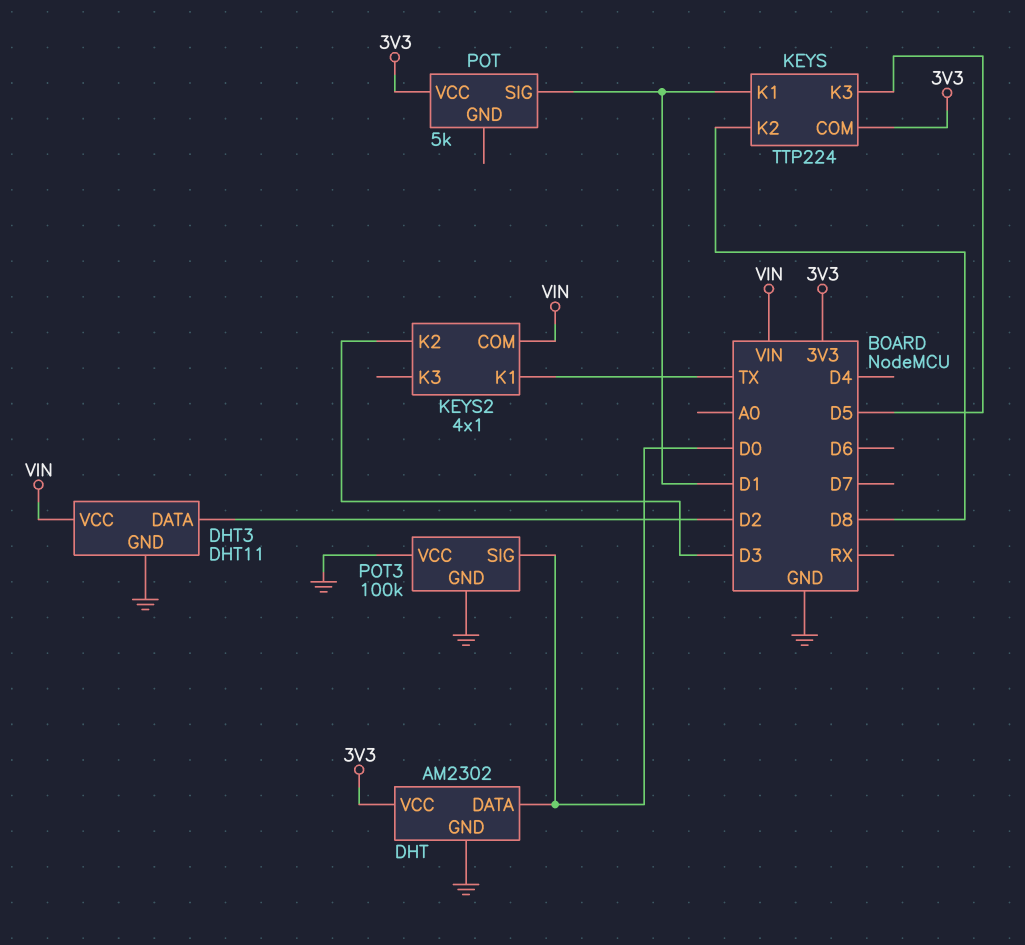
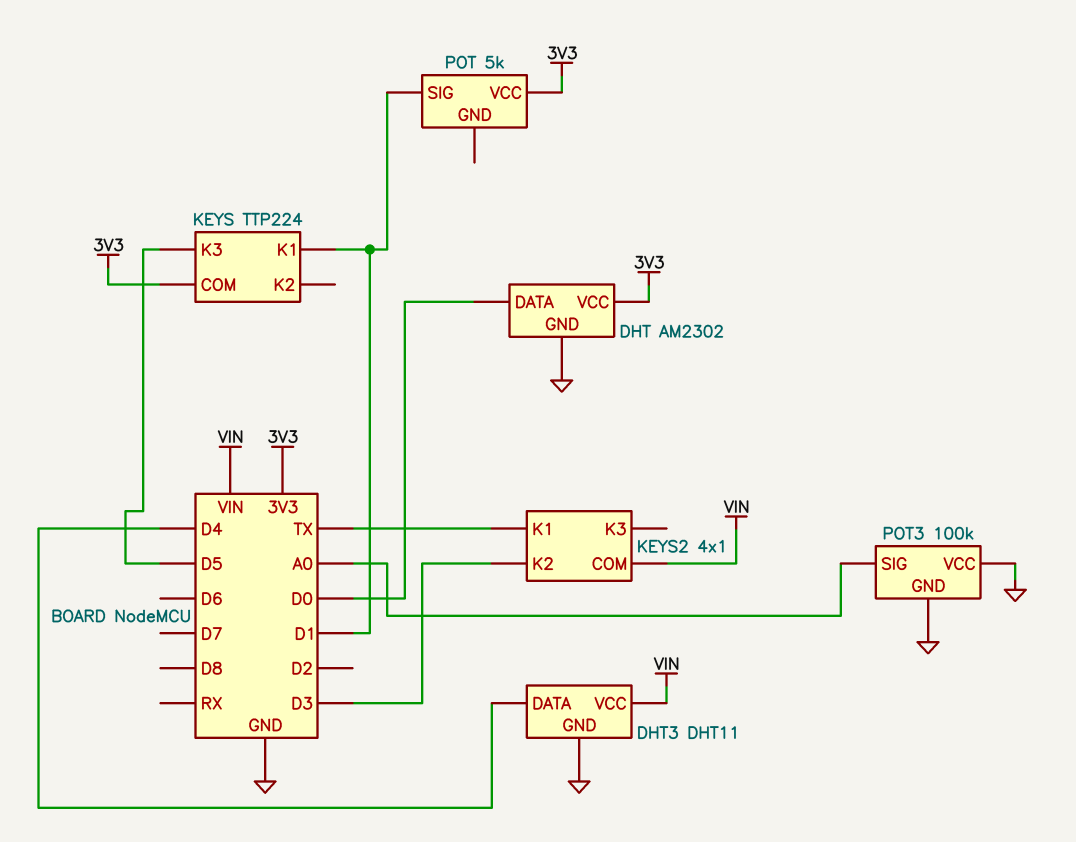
DHT3 pin DATA: D2 -> D4
KEYS pin K2: D8 -> none
POT3 pin SIG: D0 -> A0

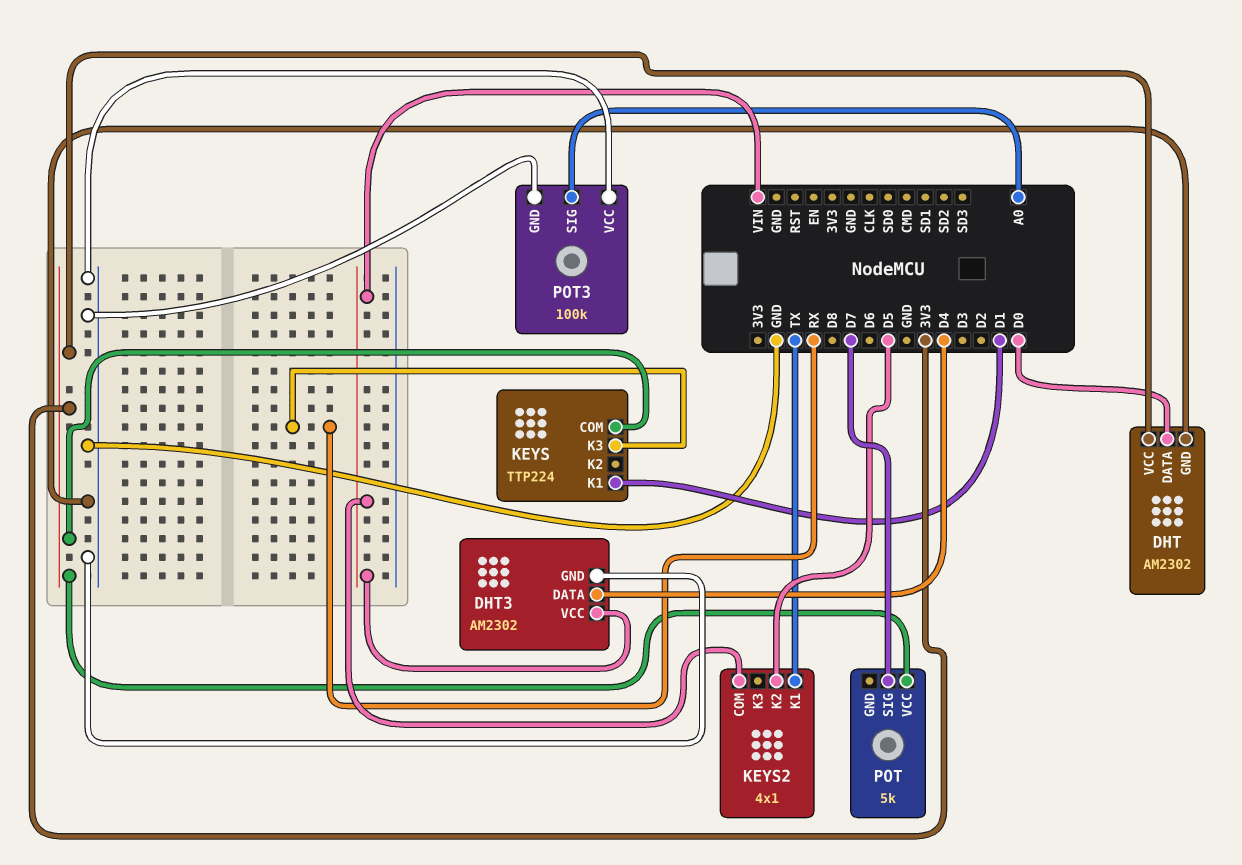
DHT3: DHT11 -> AM2302
KEYS pin K3: D5 -> RX
KEYS2 pin K2: D3 -> D5
POT pin SIG: D1 -> D7

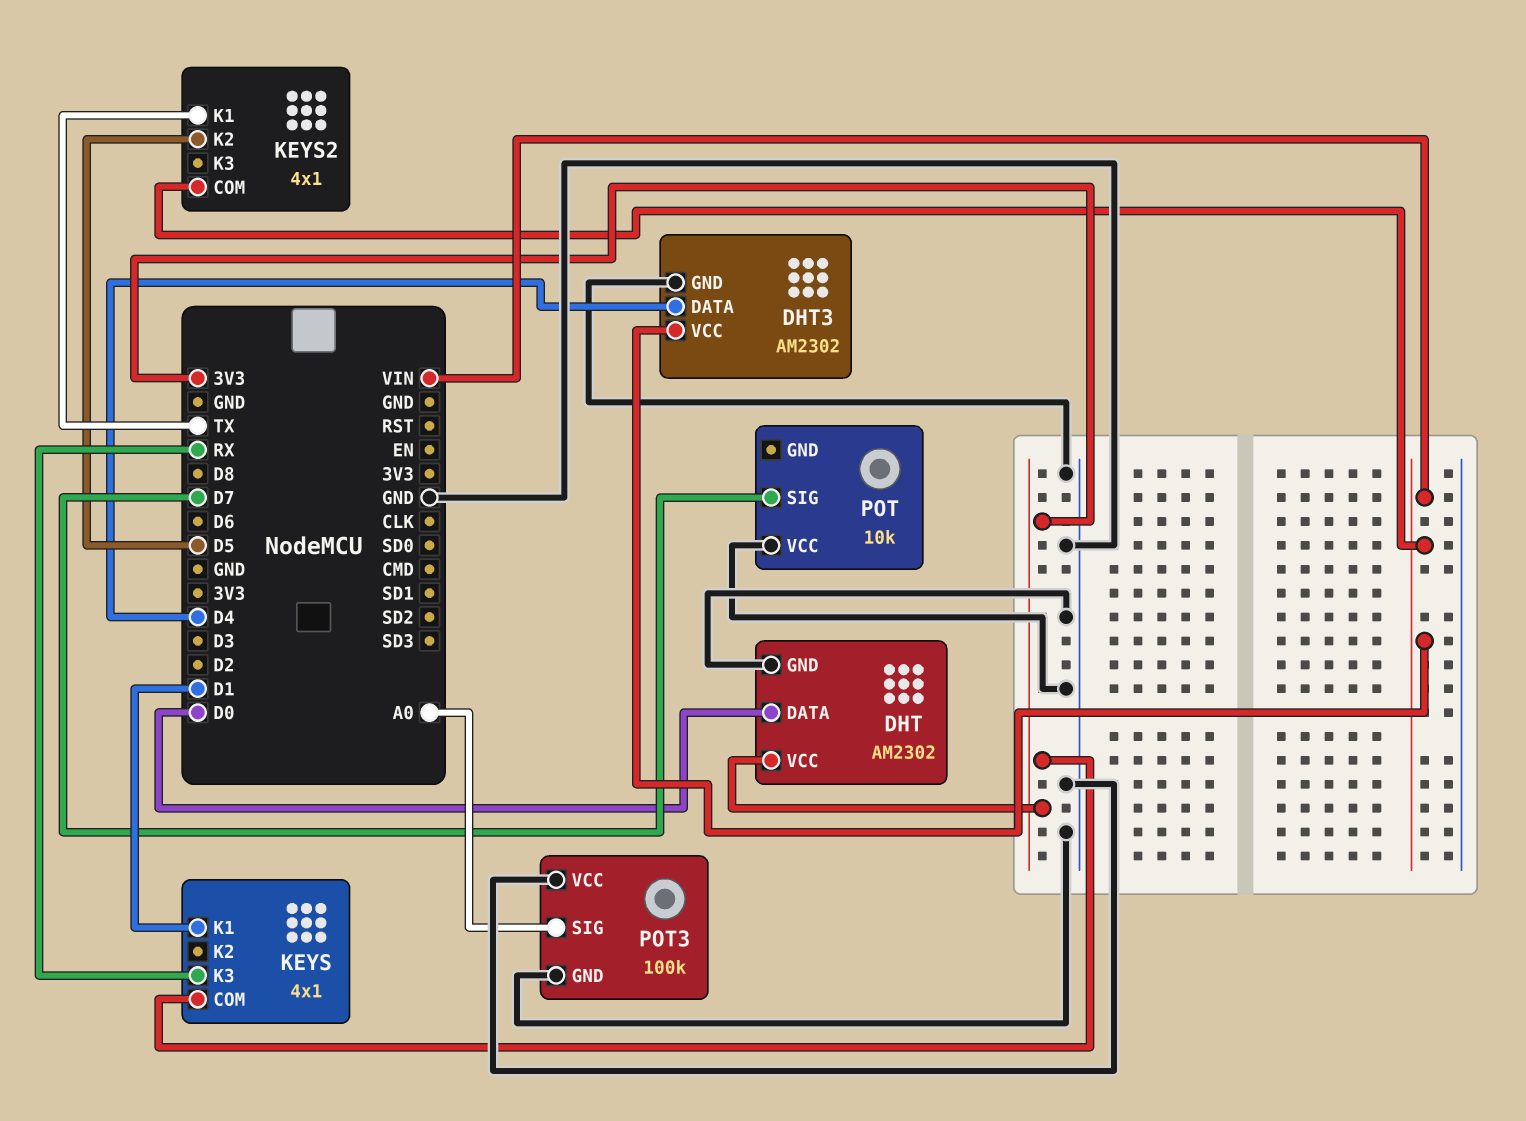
KEYS: TTP224 -> 4x1
POT: 5k -> 10k
POT pin VCC: 3V3 -> GND

